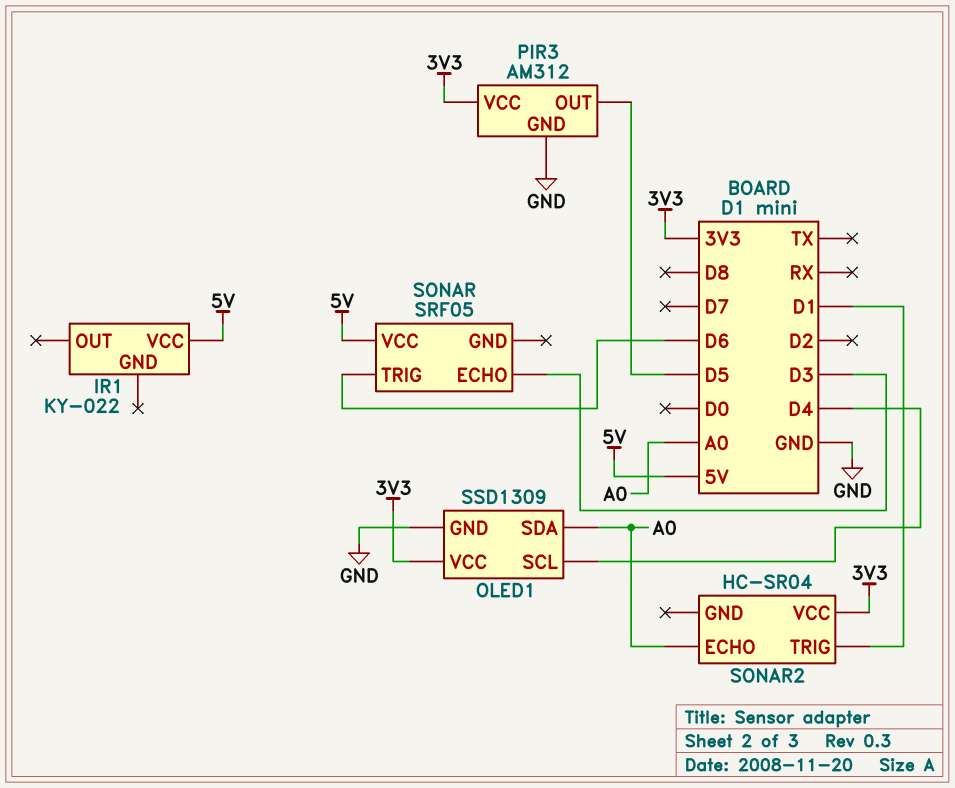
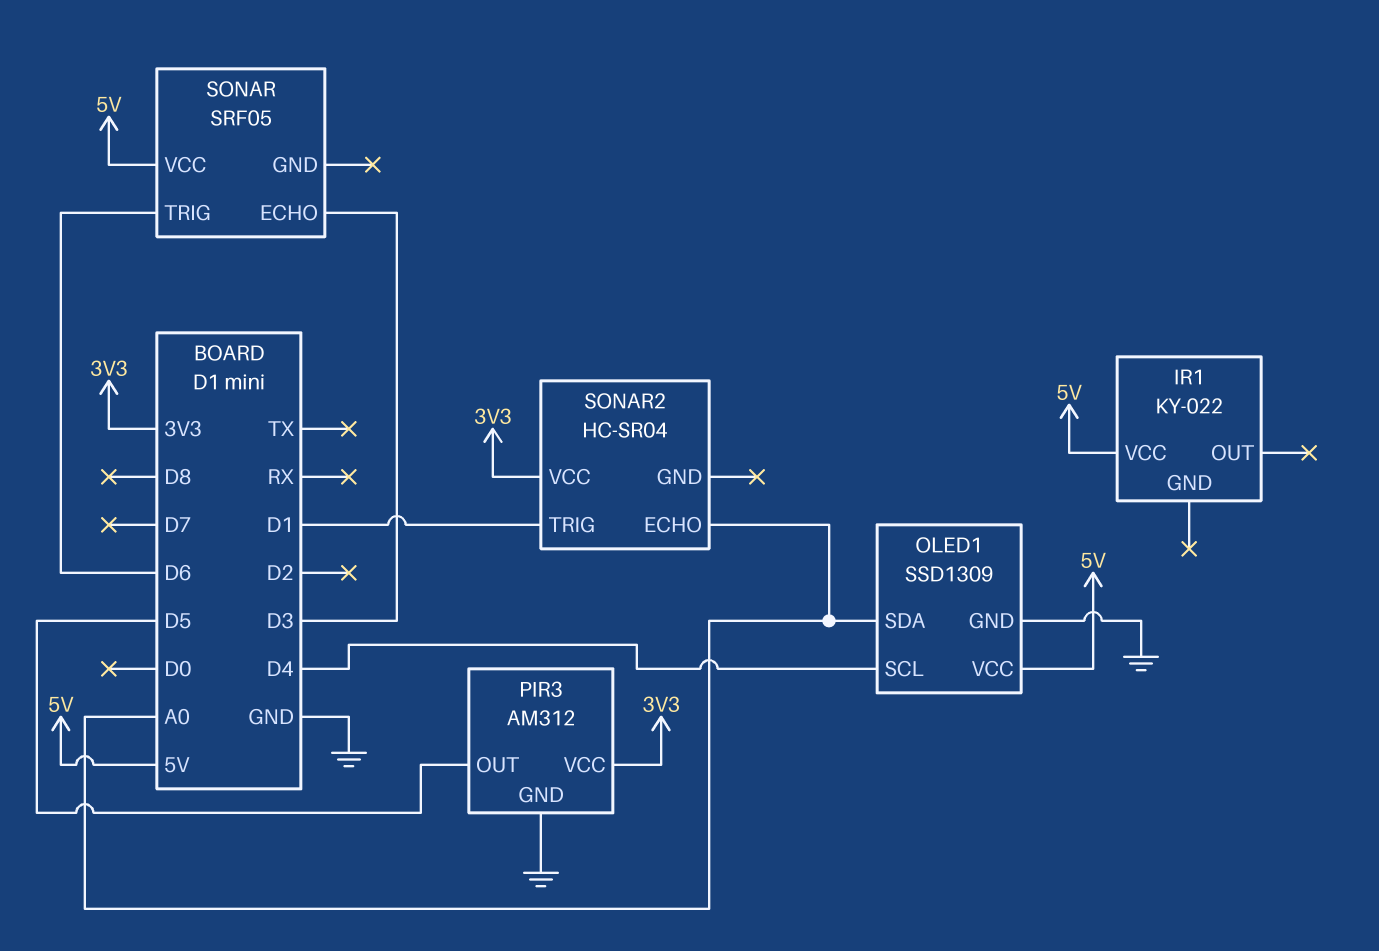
OLED1 pin VCC: 3V3 -> 5V

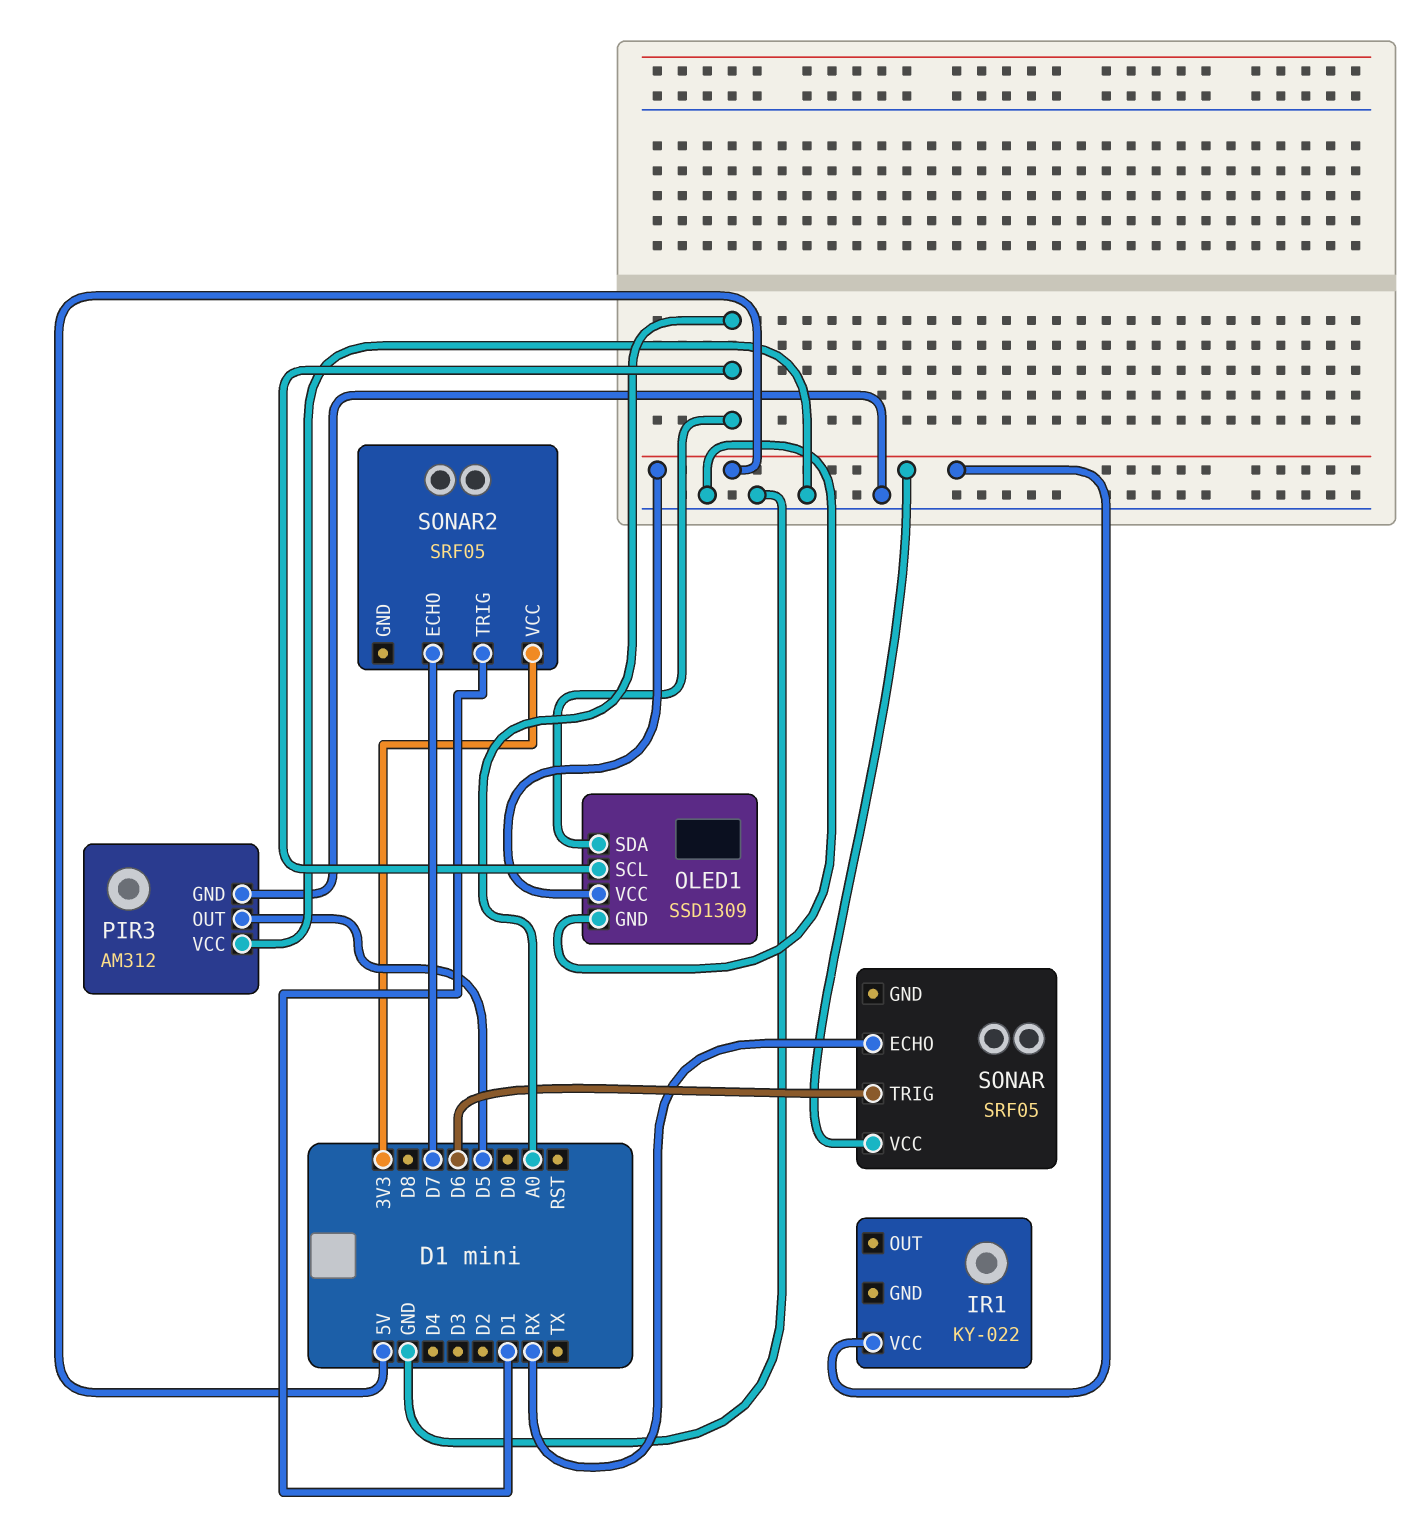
OLED1 pin SCL: D4 -> A0
PIR3 pin VCC: 3V3 -> GND
SONAR pin ECHO: D3 -> RX
SONAR2: HC-SR04 -> SRF05
SONAR2 pin ECHO: A0 -> D7

